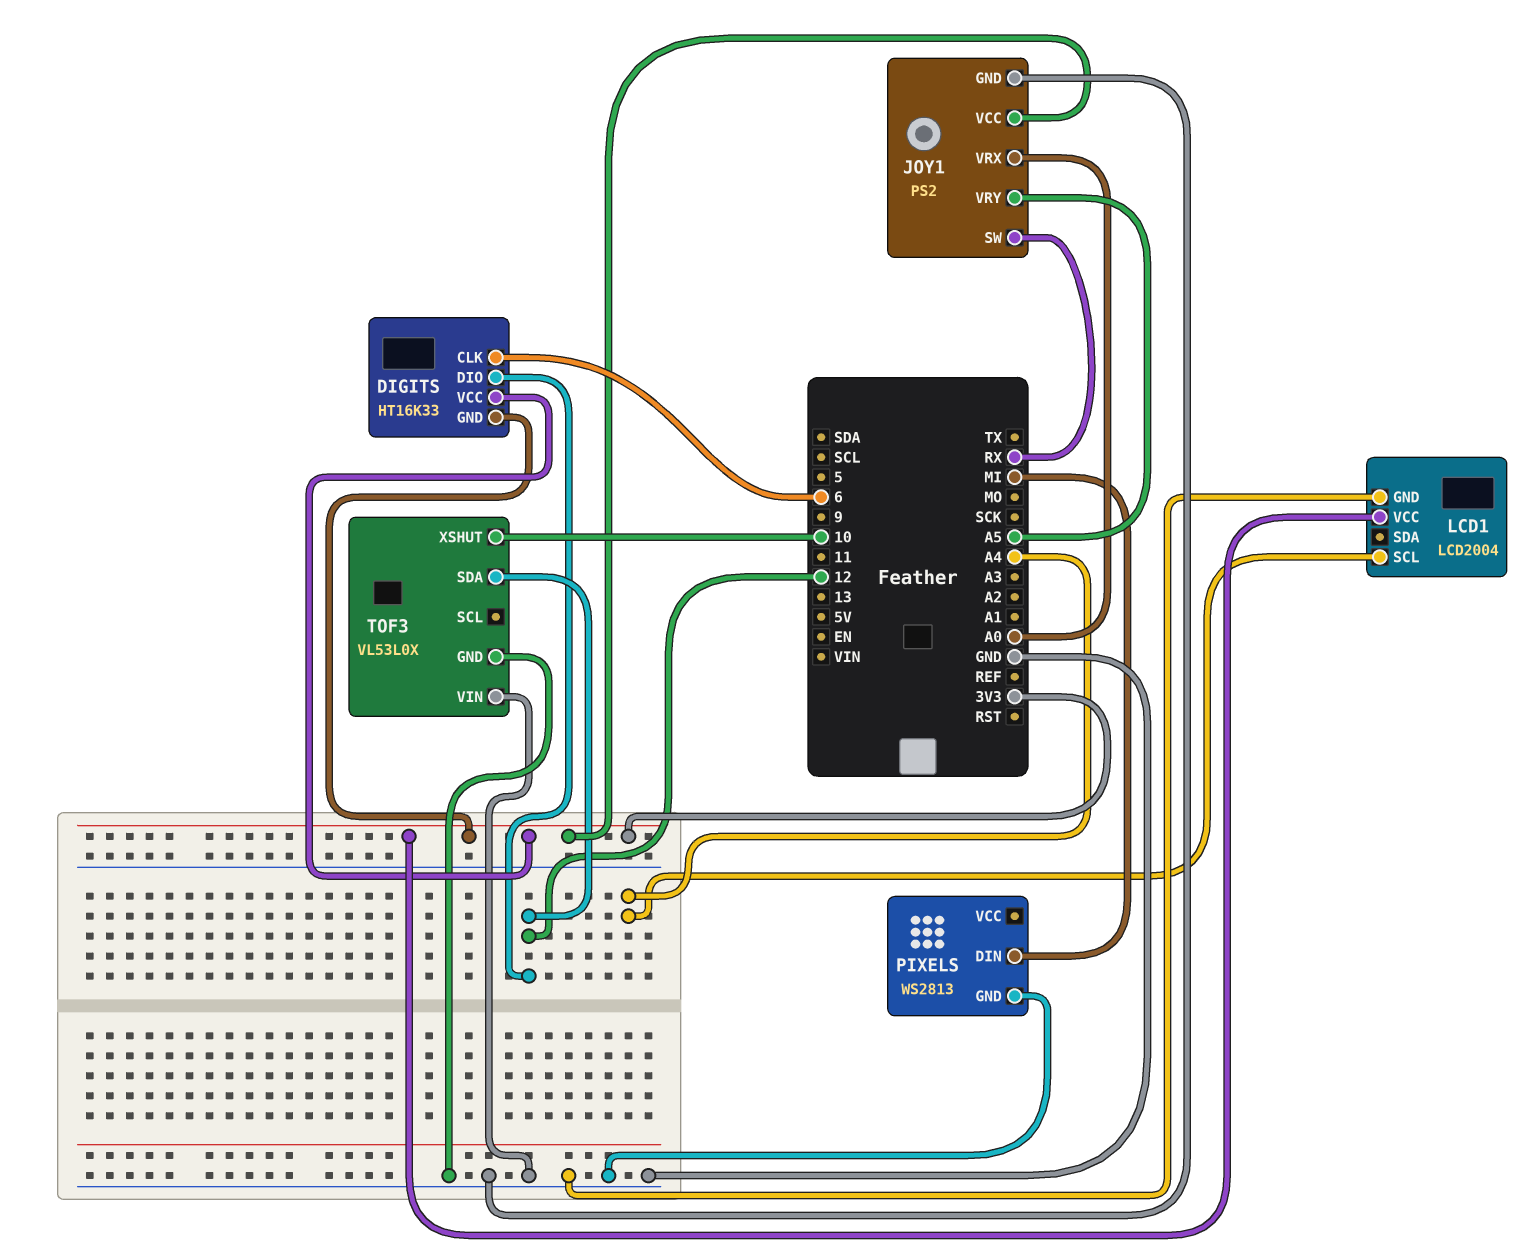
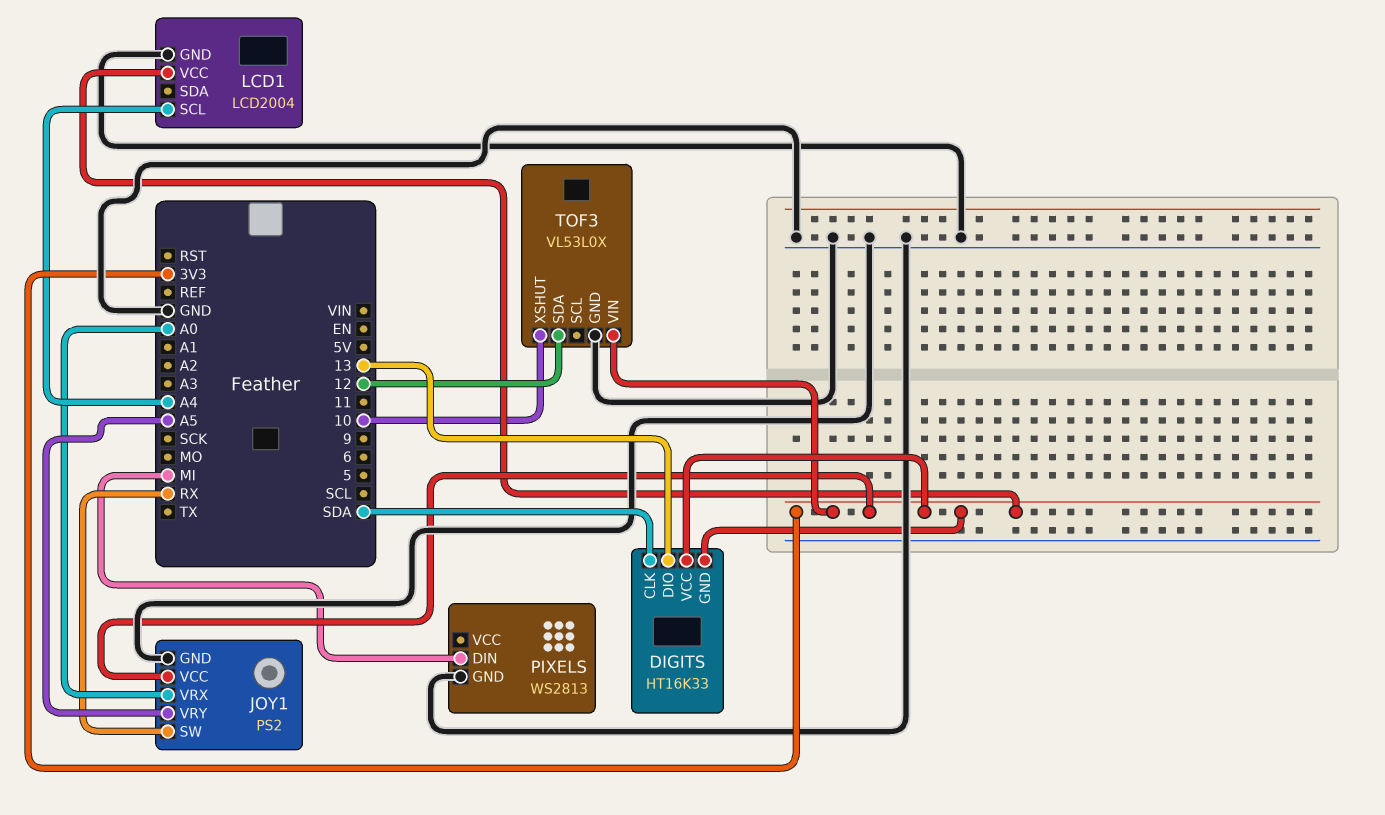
DIGITS pin CLK: 6 -> SDA
DIGITS pin DIO: 12 -> 13
TOF3 pin VIN: GND -> 3V3

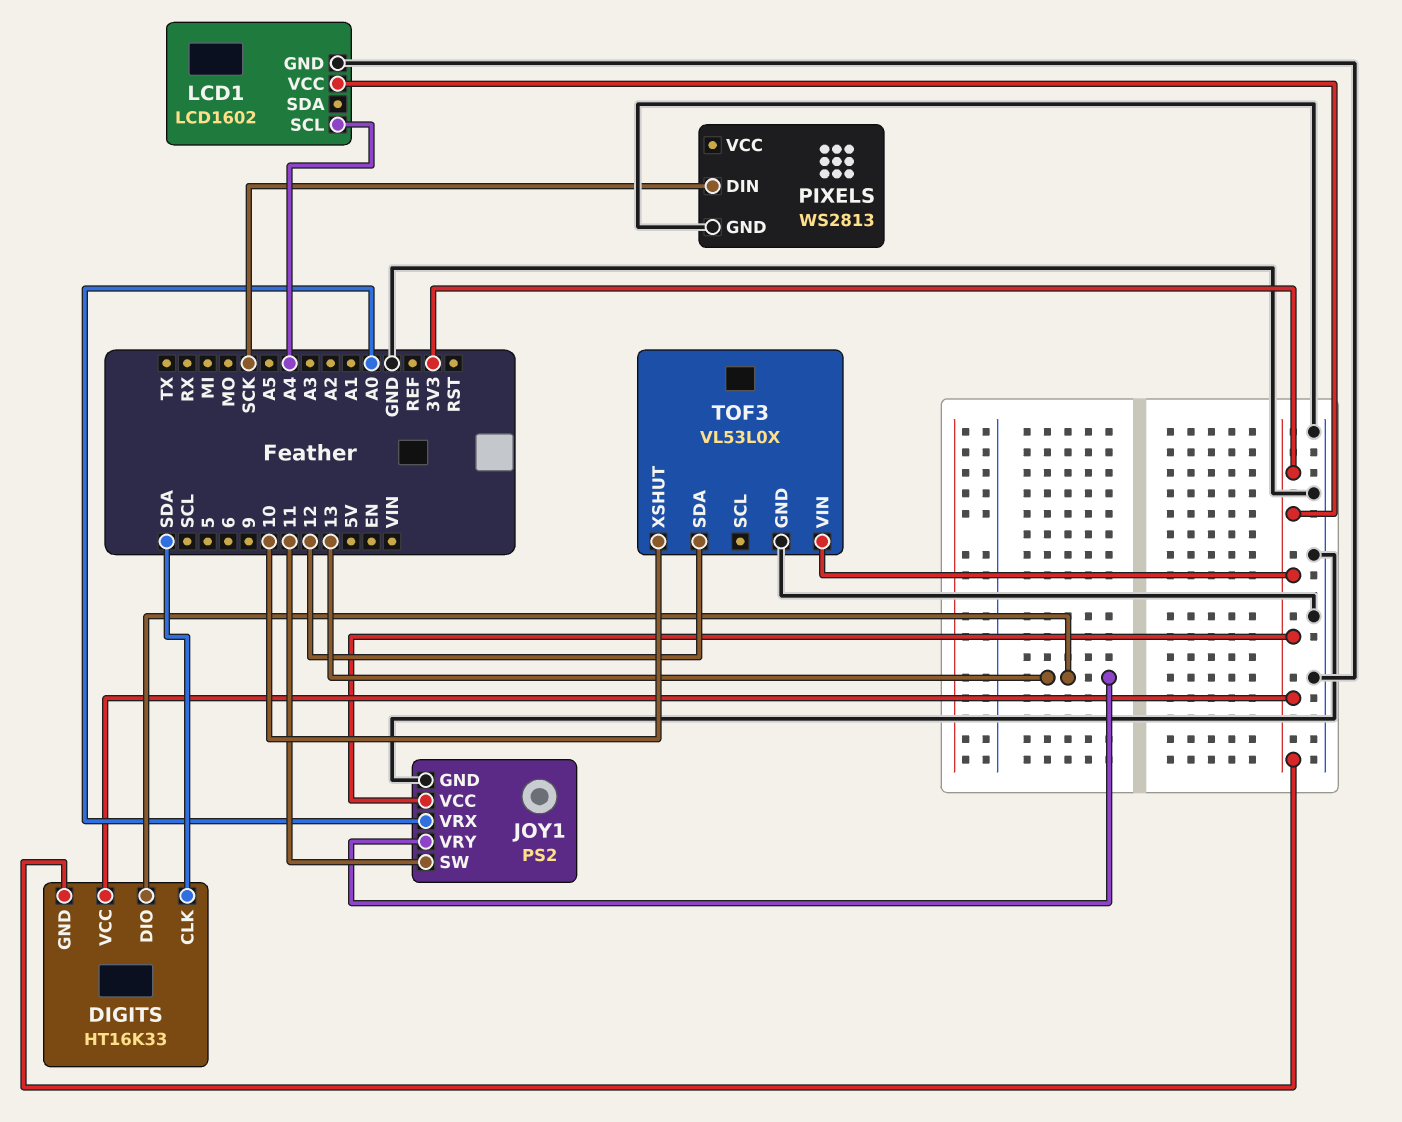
JOY1 pin SW: RX -> 11
JOY1 pin VRY: A5 -> 13
LCD1: LCD2004 -> LCD1602
PIXELS pin DIN: MI -> SCK

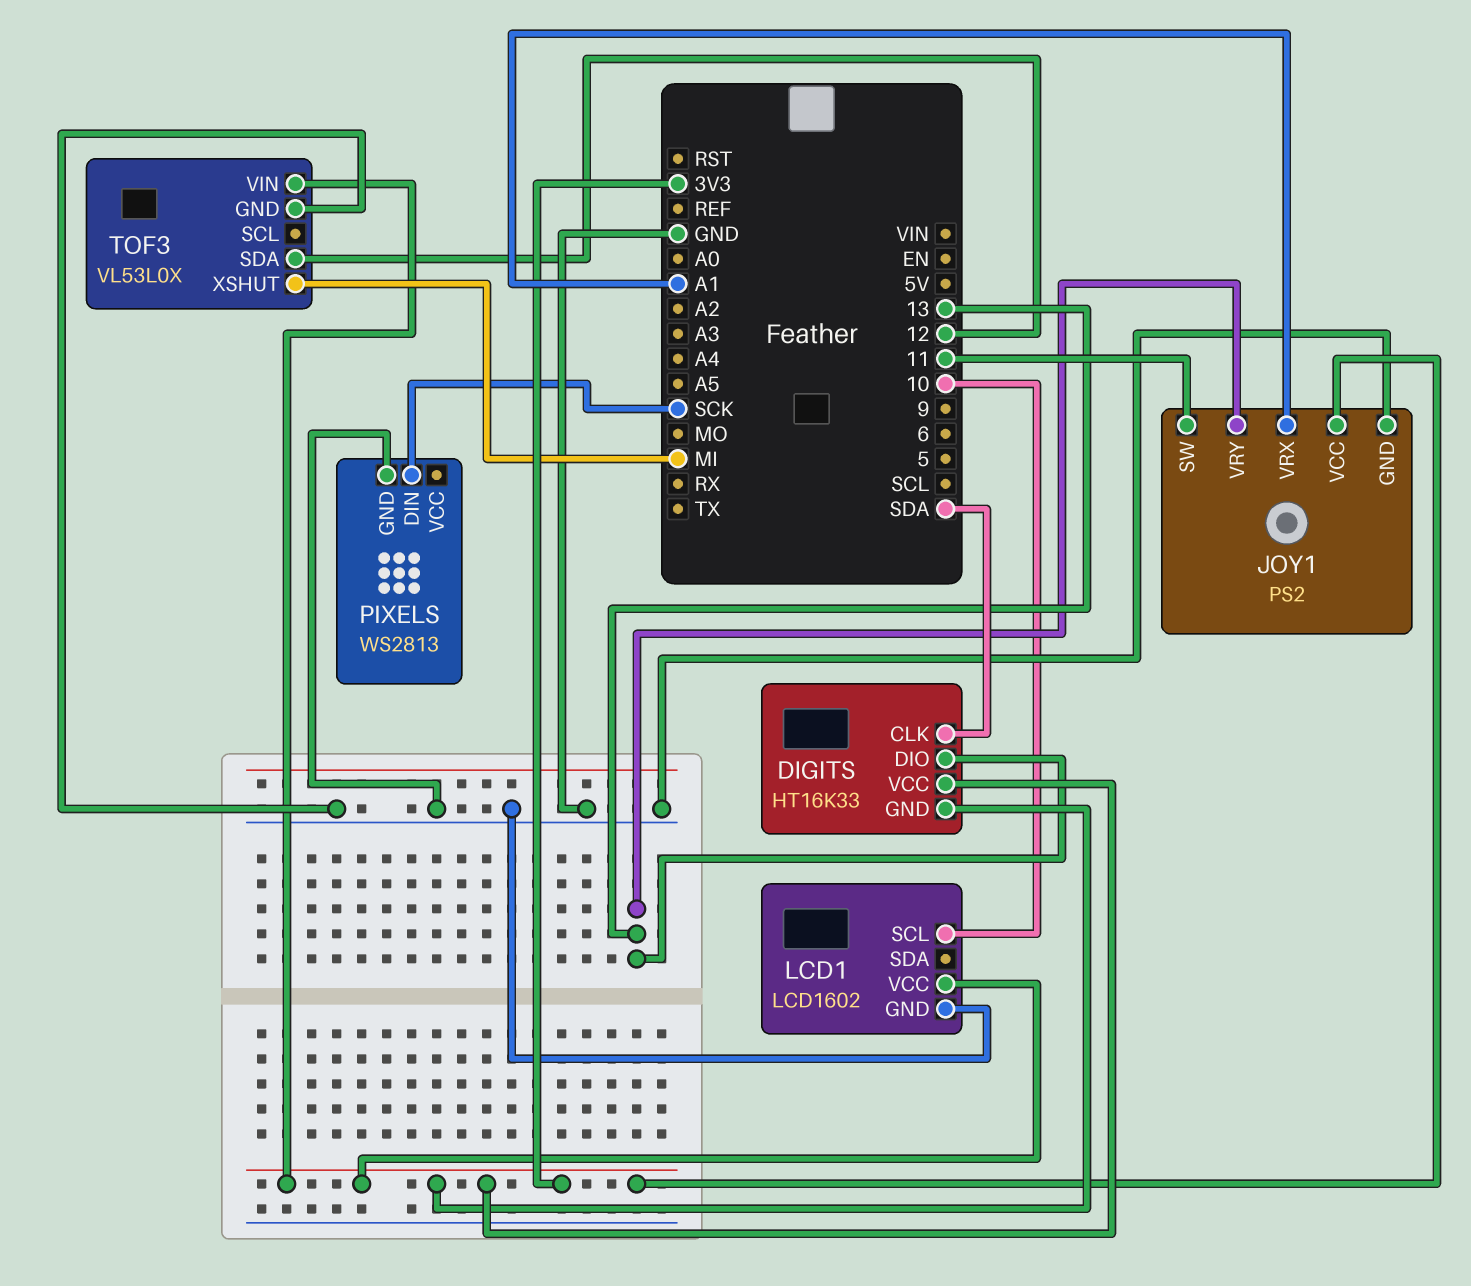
JOY1 pin VRX: A0 -> A1
LCD1 pin SCL: A4 -> 10
TOF3 pin XSHUT: 10 -> MI

